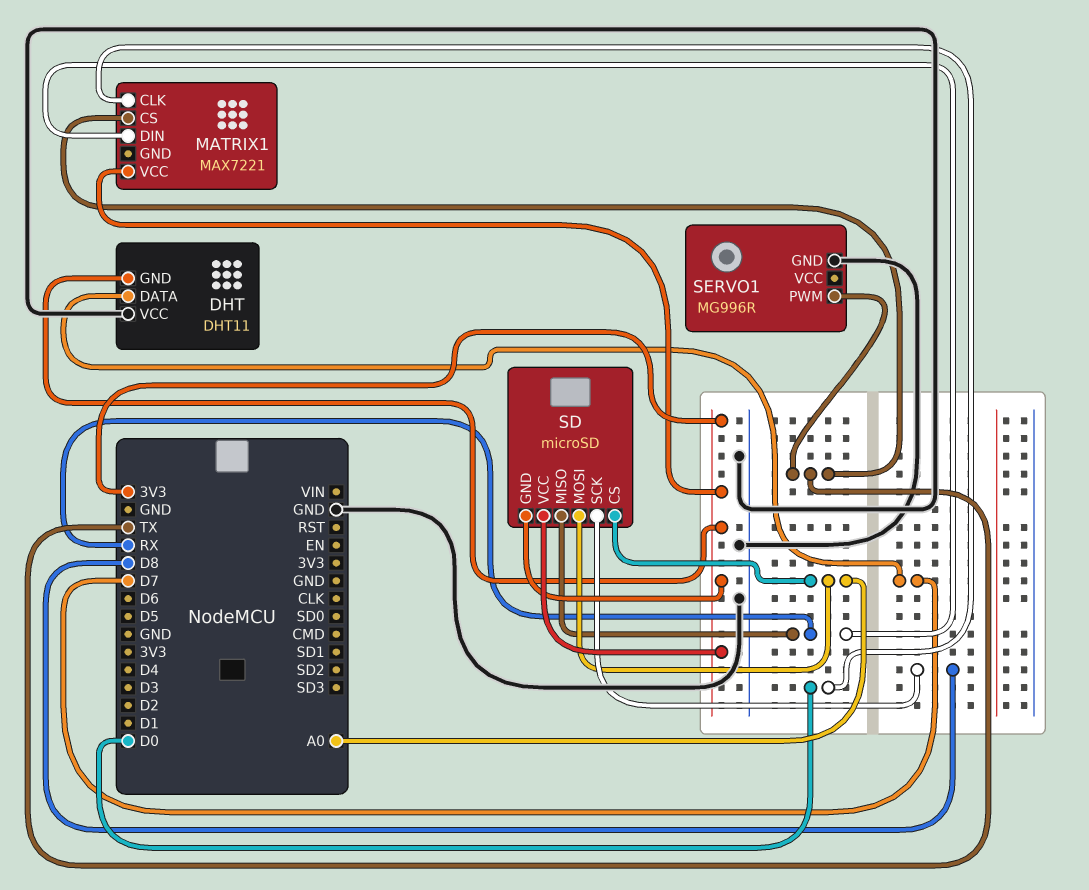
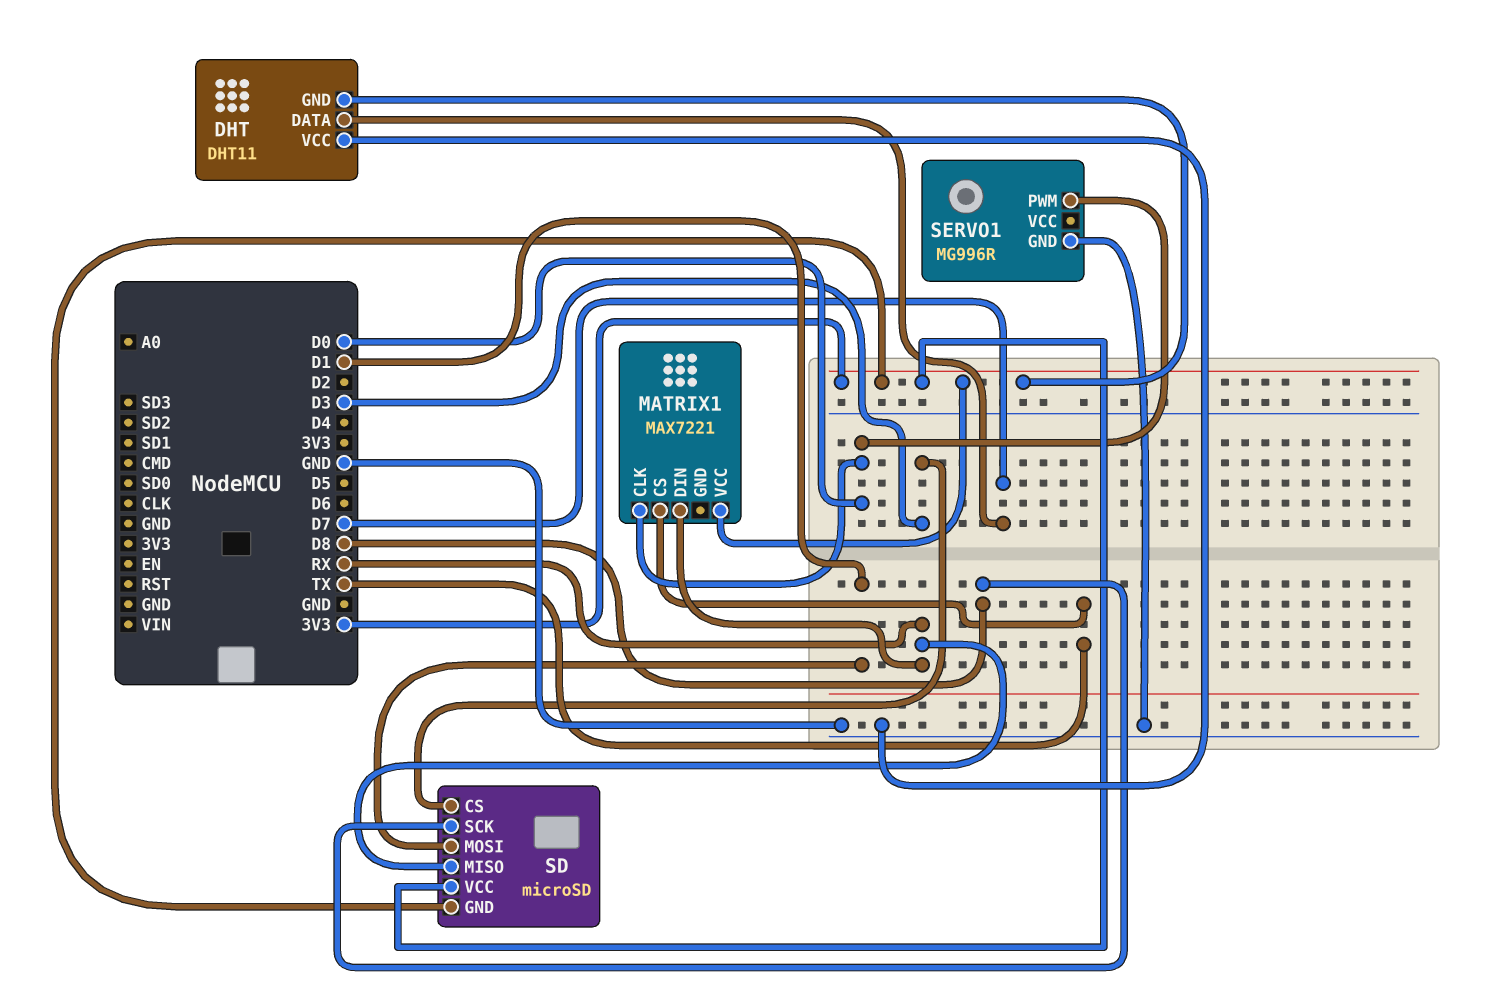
SD pin CS: A0 -> D3
SD pin MOSI: A0 -> D1
SERVO1 pin PWM: TX -> D0

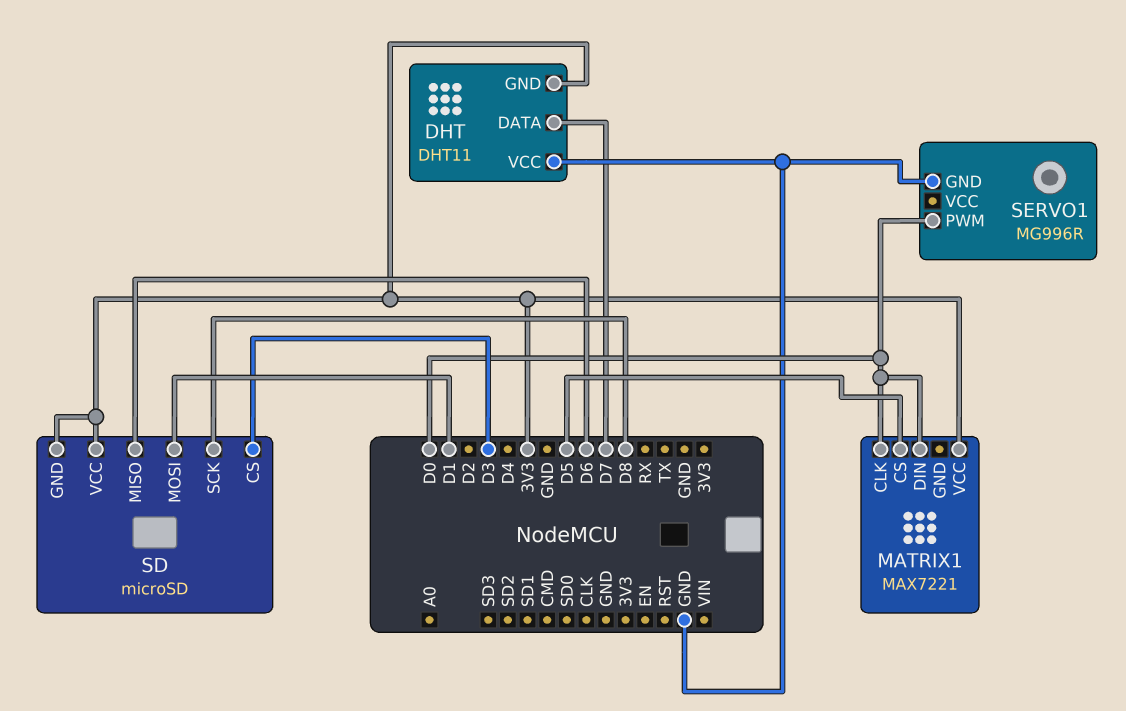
MATRIX1 pin CS: TX -> D5
MATRIX1 pin DIN: RX -> D0
SD pin MISO: RX -> D6

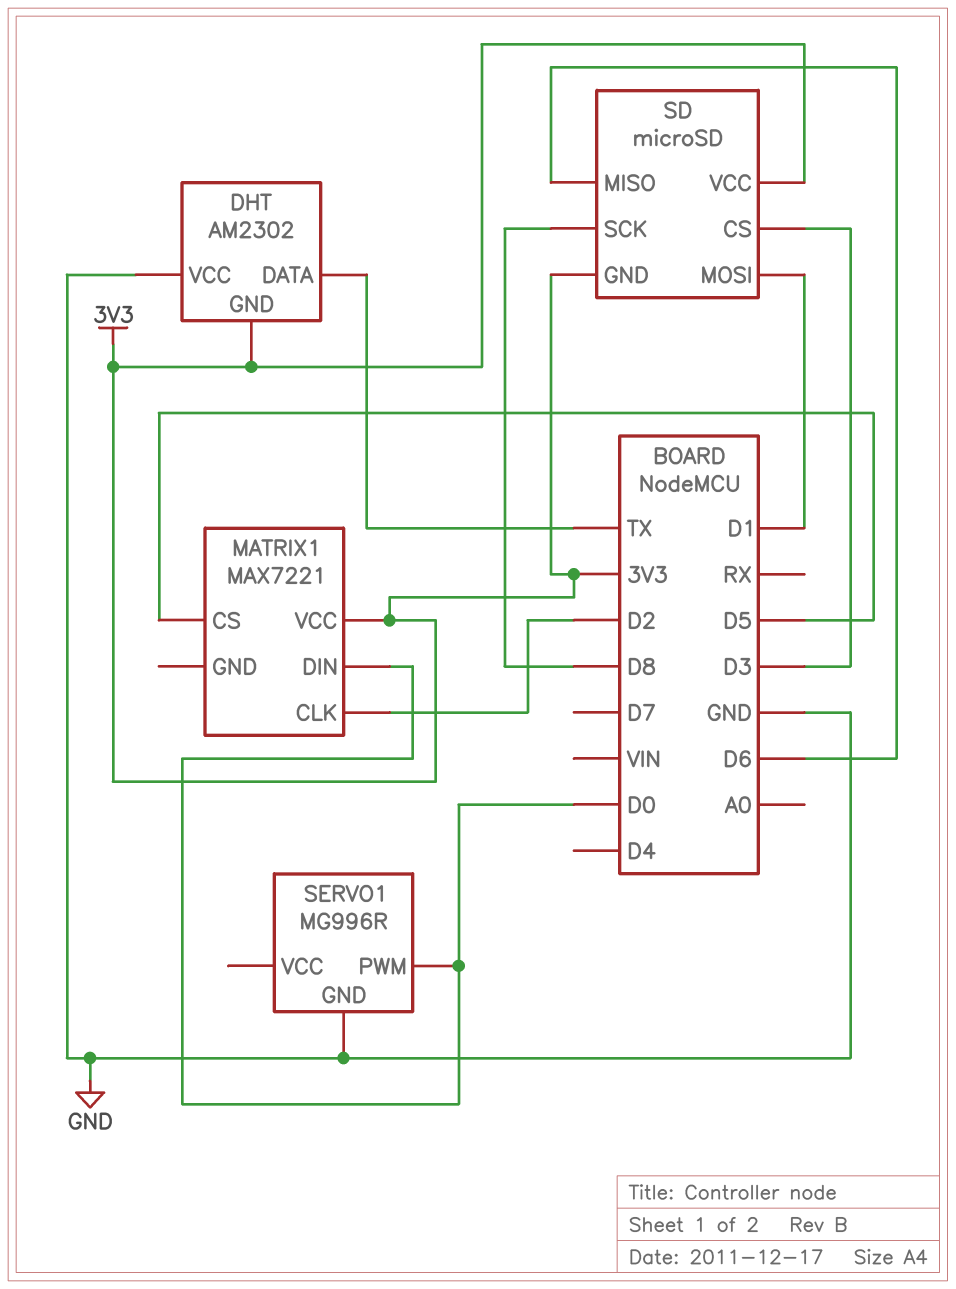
DHT: DHT11 -> AM2302
DHT pin DATA: D7 -> TX
MATRIX1 pin CLK: D0 -> D2

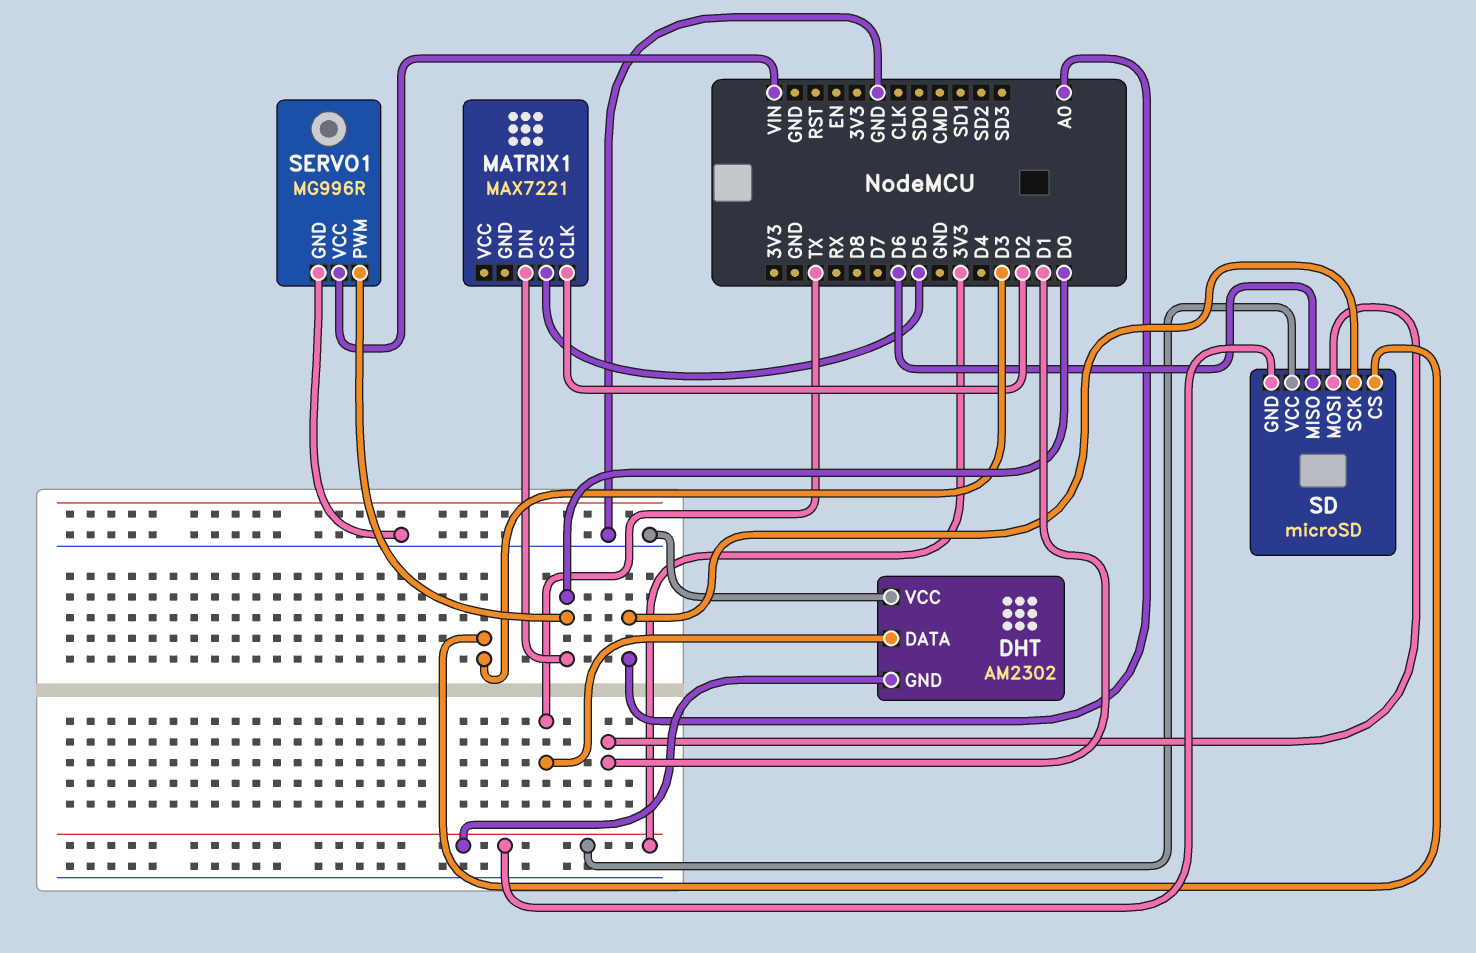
MATRIX1 pin VCC: 3V3 -> none
SD pin SCK: D8 -> A0
SERVO1 pin VCC: none -> VIN

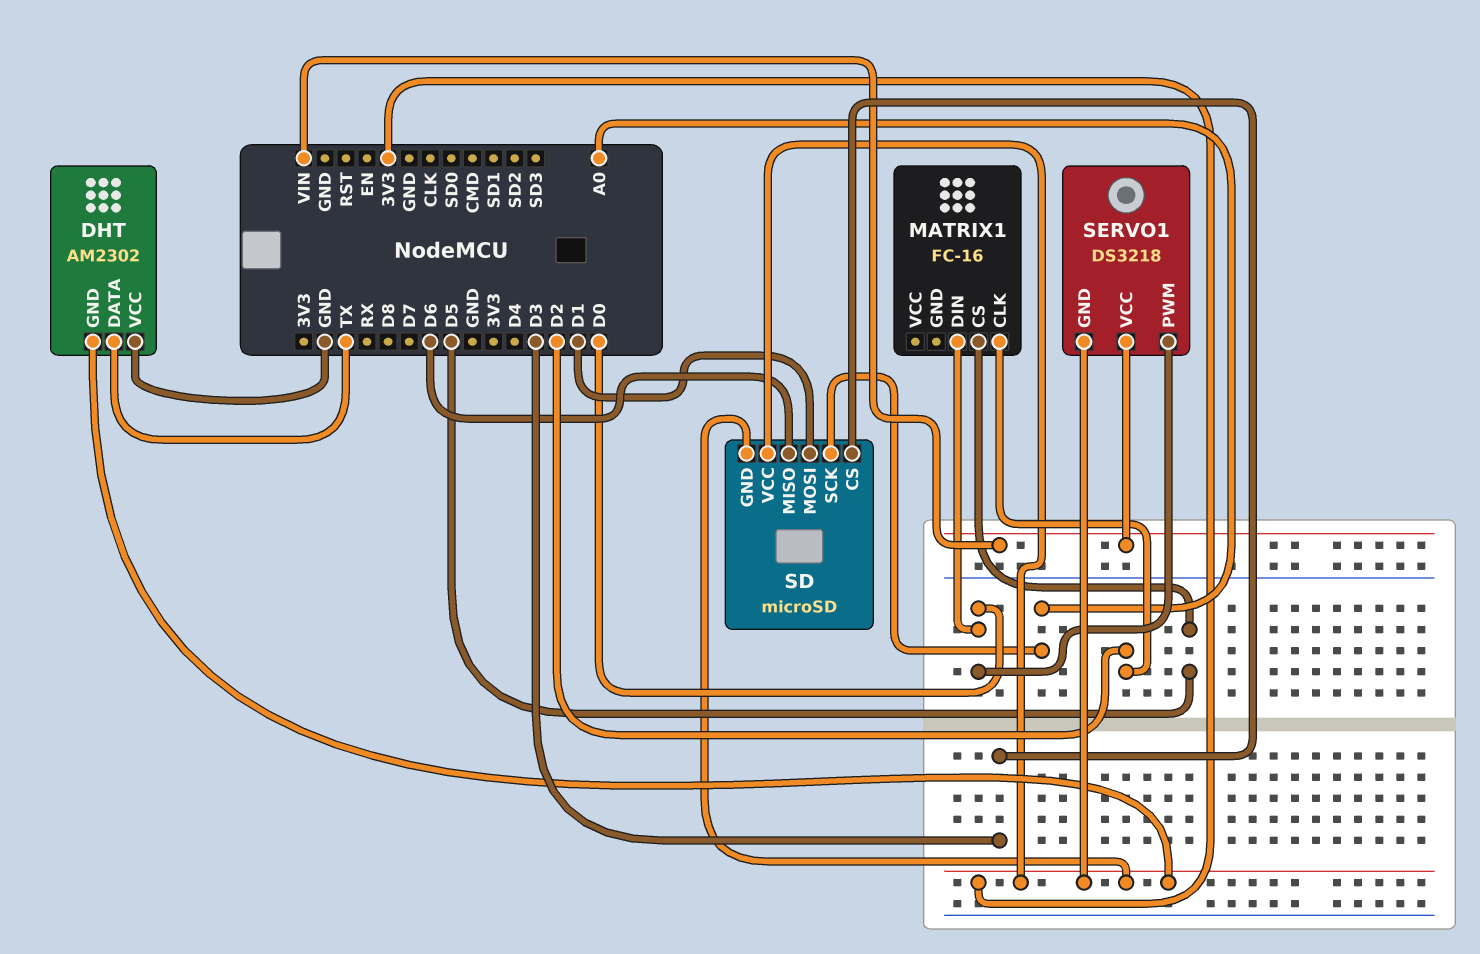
MATRIX1: MAX7221 -> FC-16
SERVO1: MG996R -> DS3218
SERVO1 pin GND: GND -> 3V3

